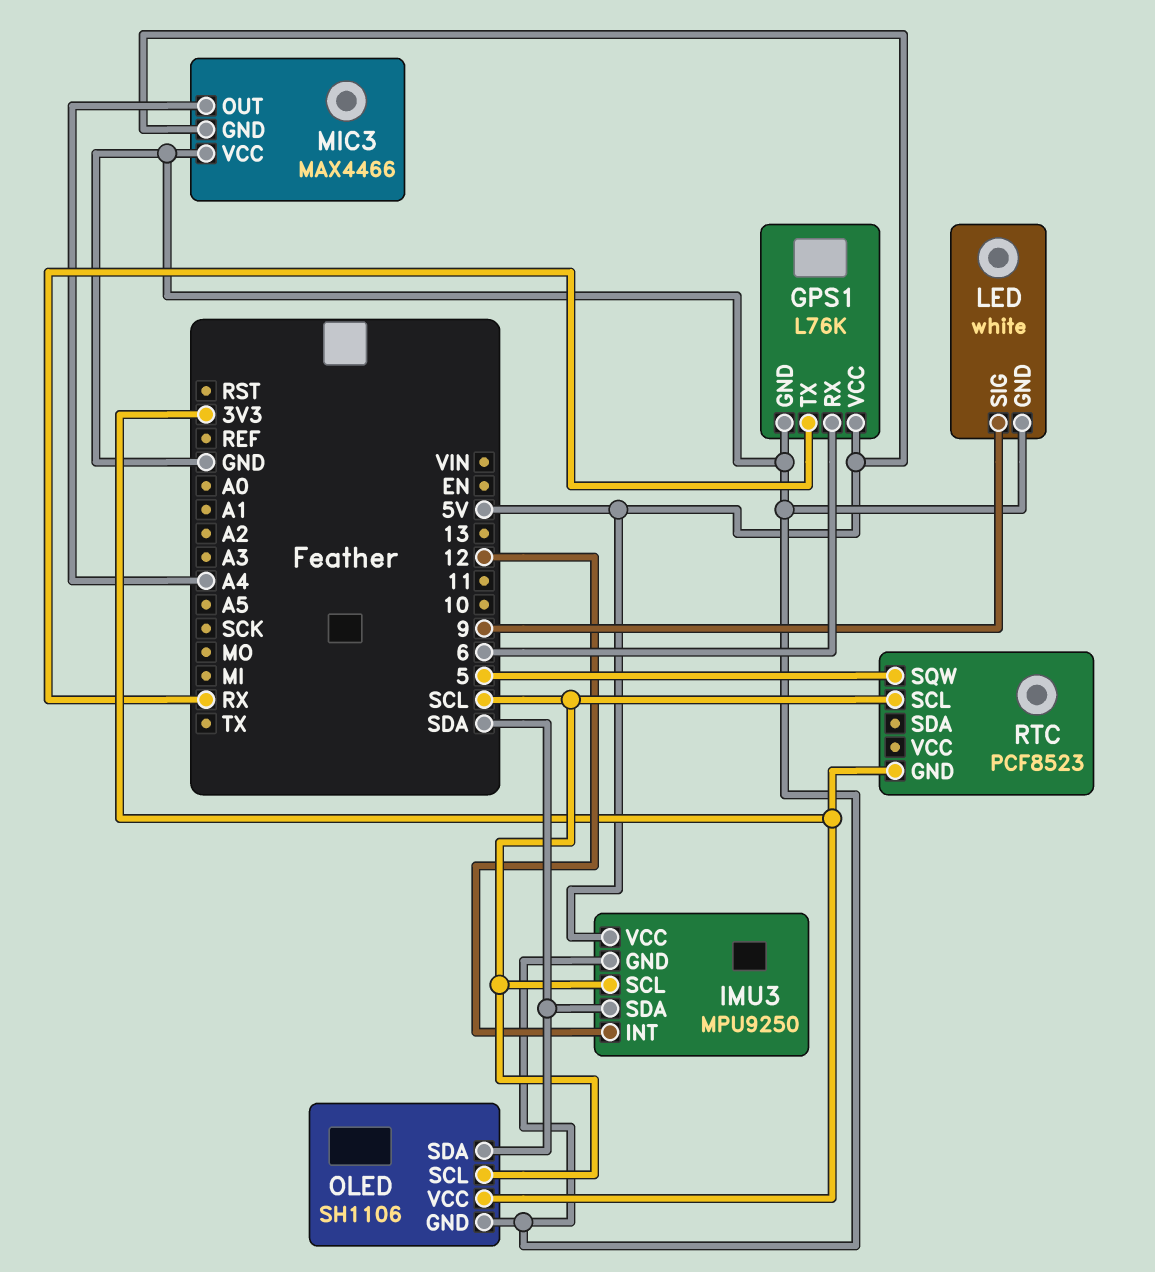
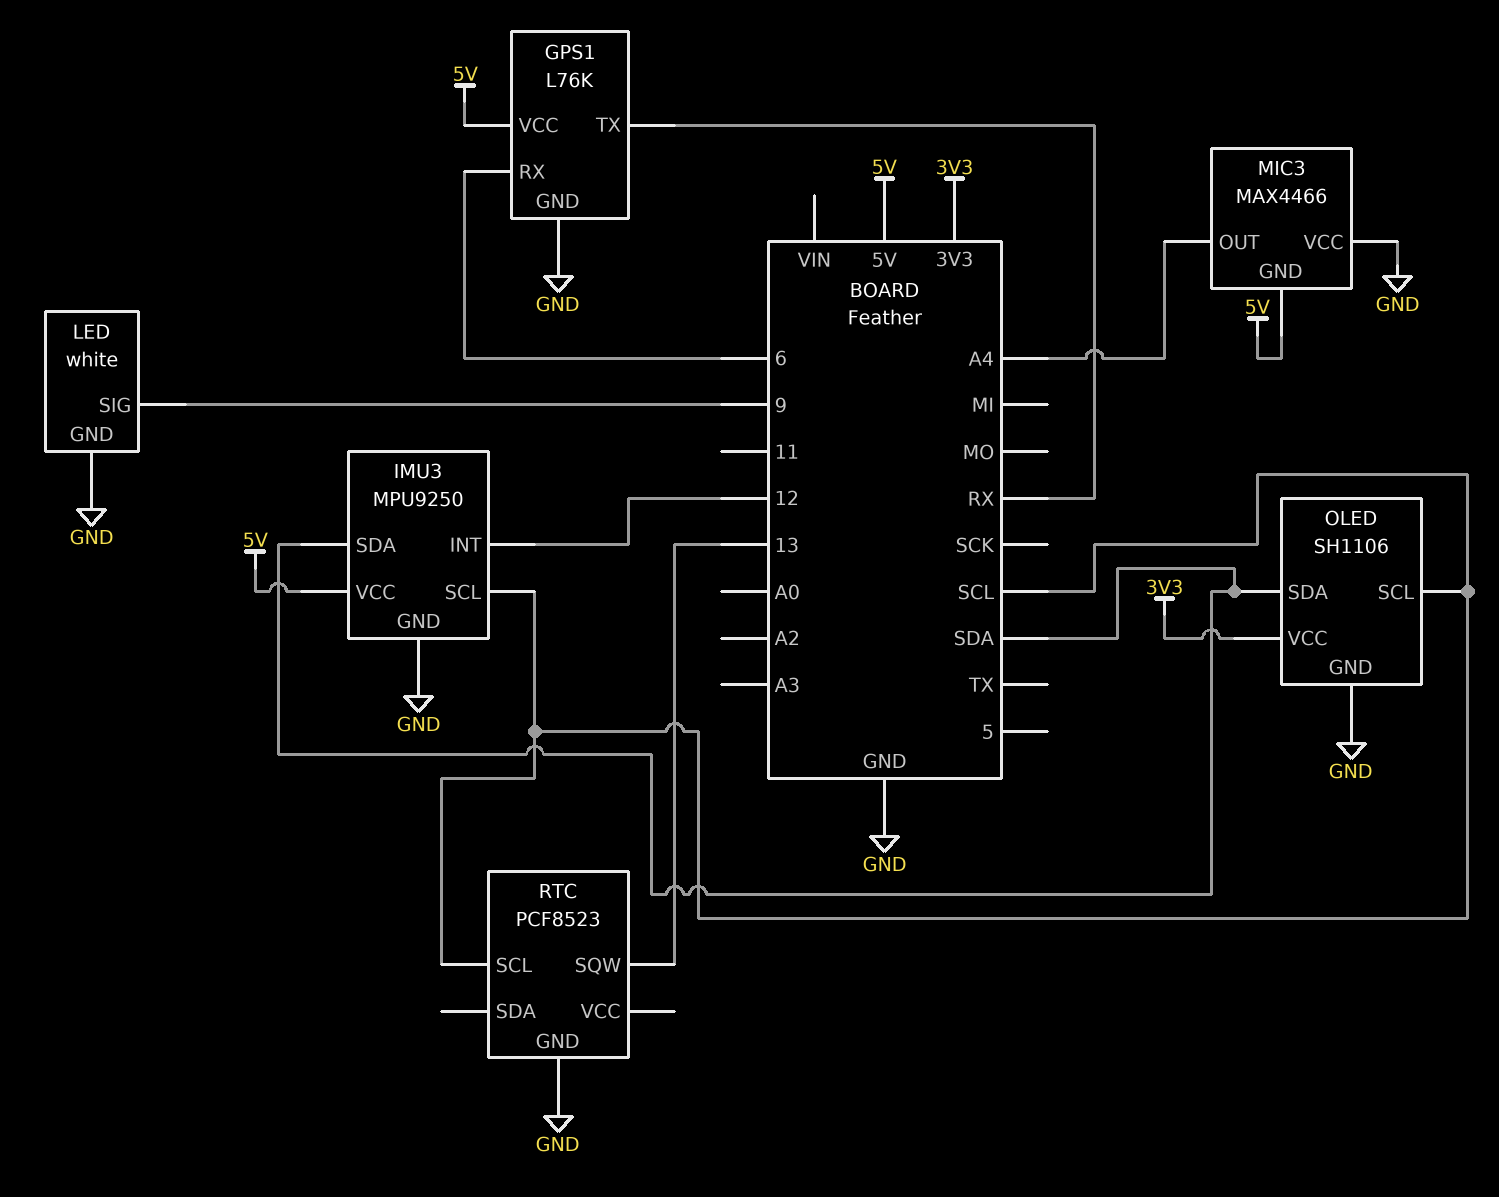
RTC pin GND: 3V3 -> GND
RTC pin SQW: 5 -> 13

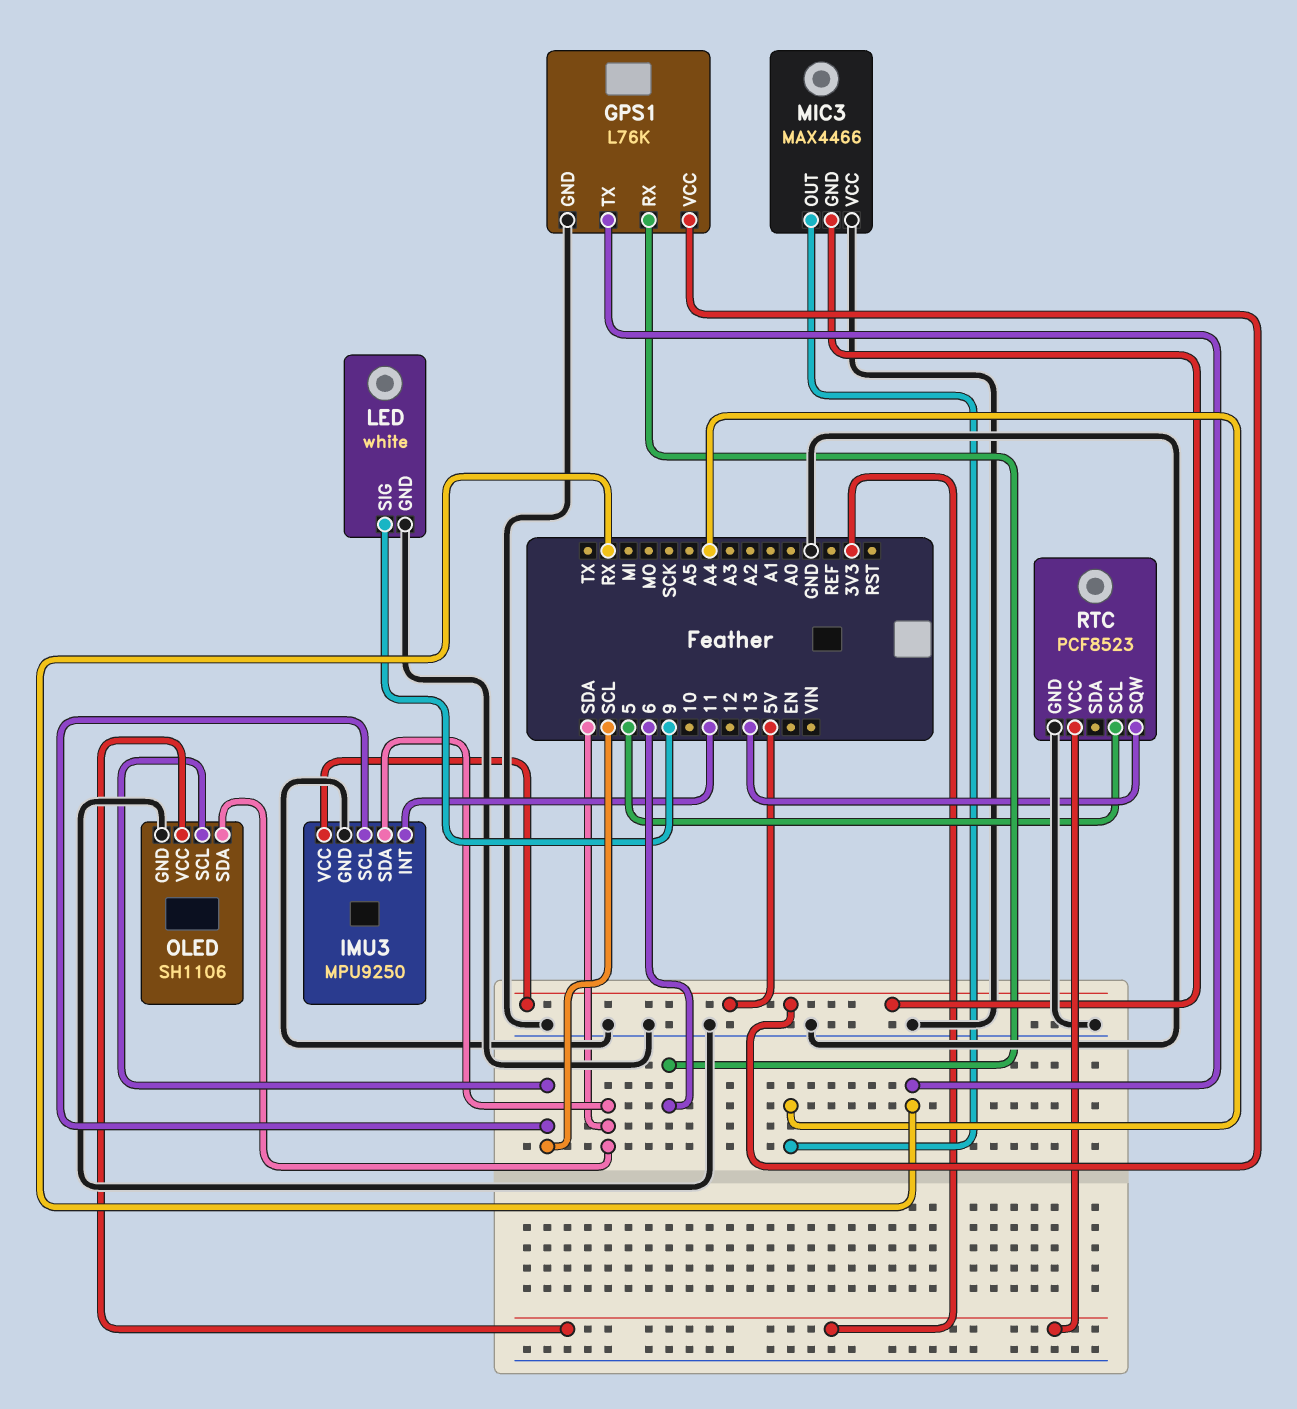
IMU3 pin INT: 12 -> 11
RTC pin SCL: SCL -> 5
RTC pin VCC: none -> 3V3

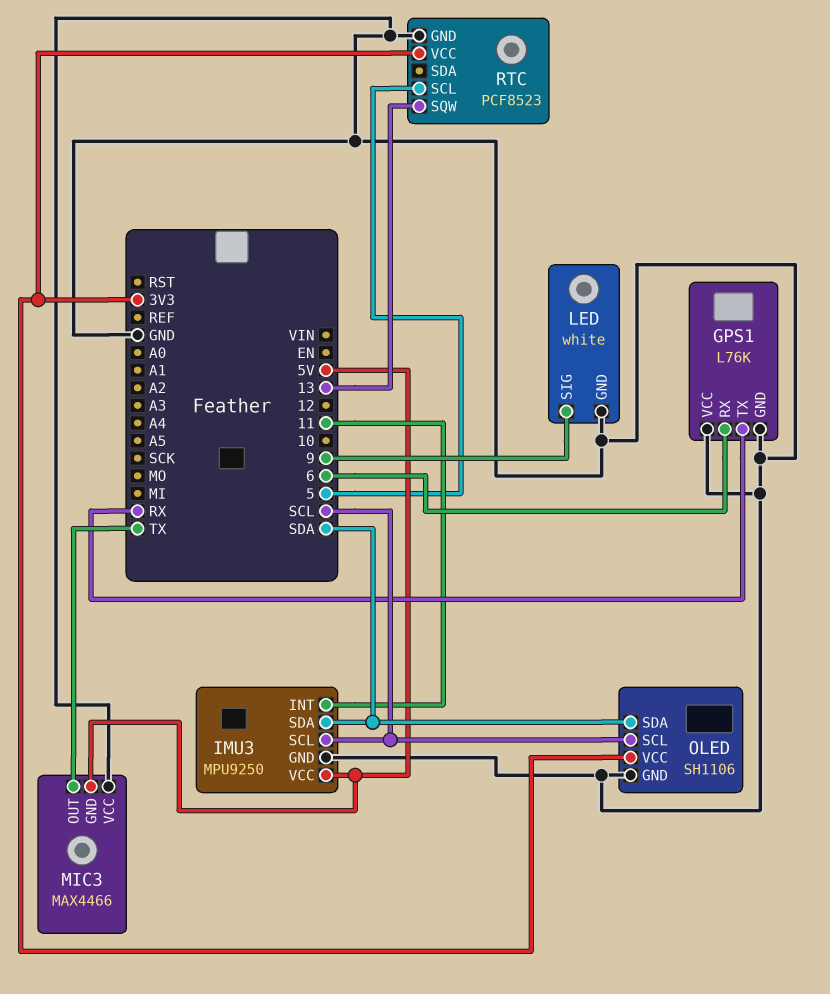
GPS1 pin VCC: 5V -> GND
MIC3 pin OUT: A4 -> TX

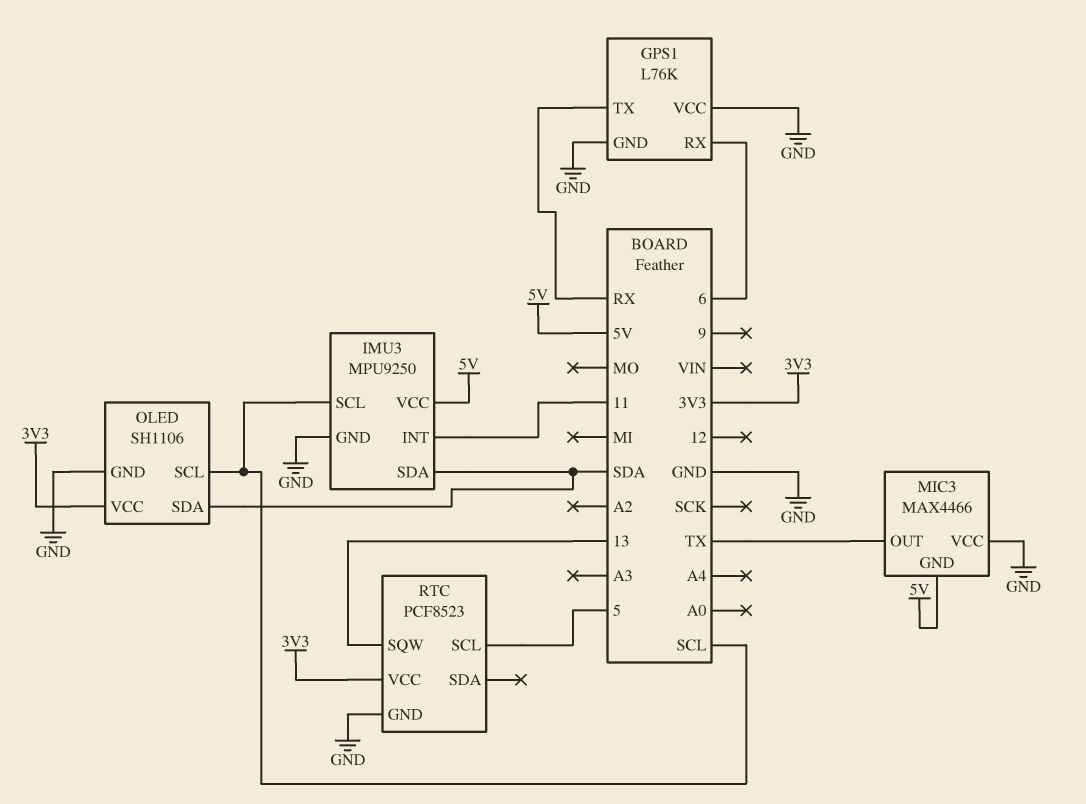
LED: white -> none
LED pin GND: GND -> none
LED pin SIG: 9 -> none

